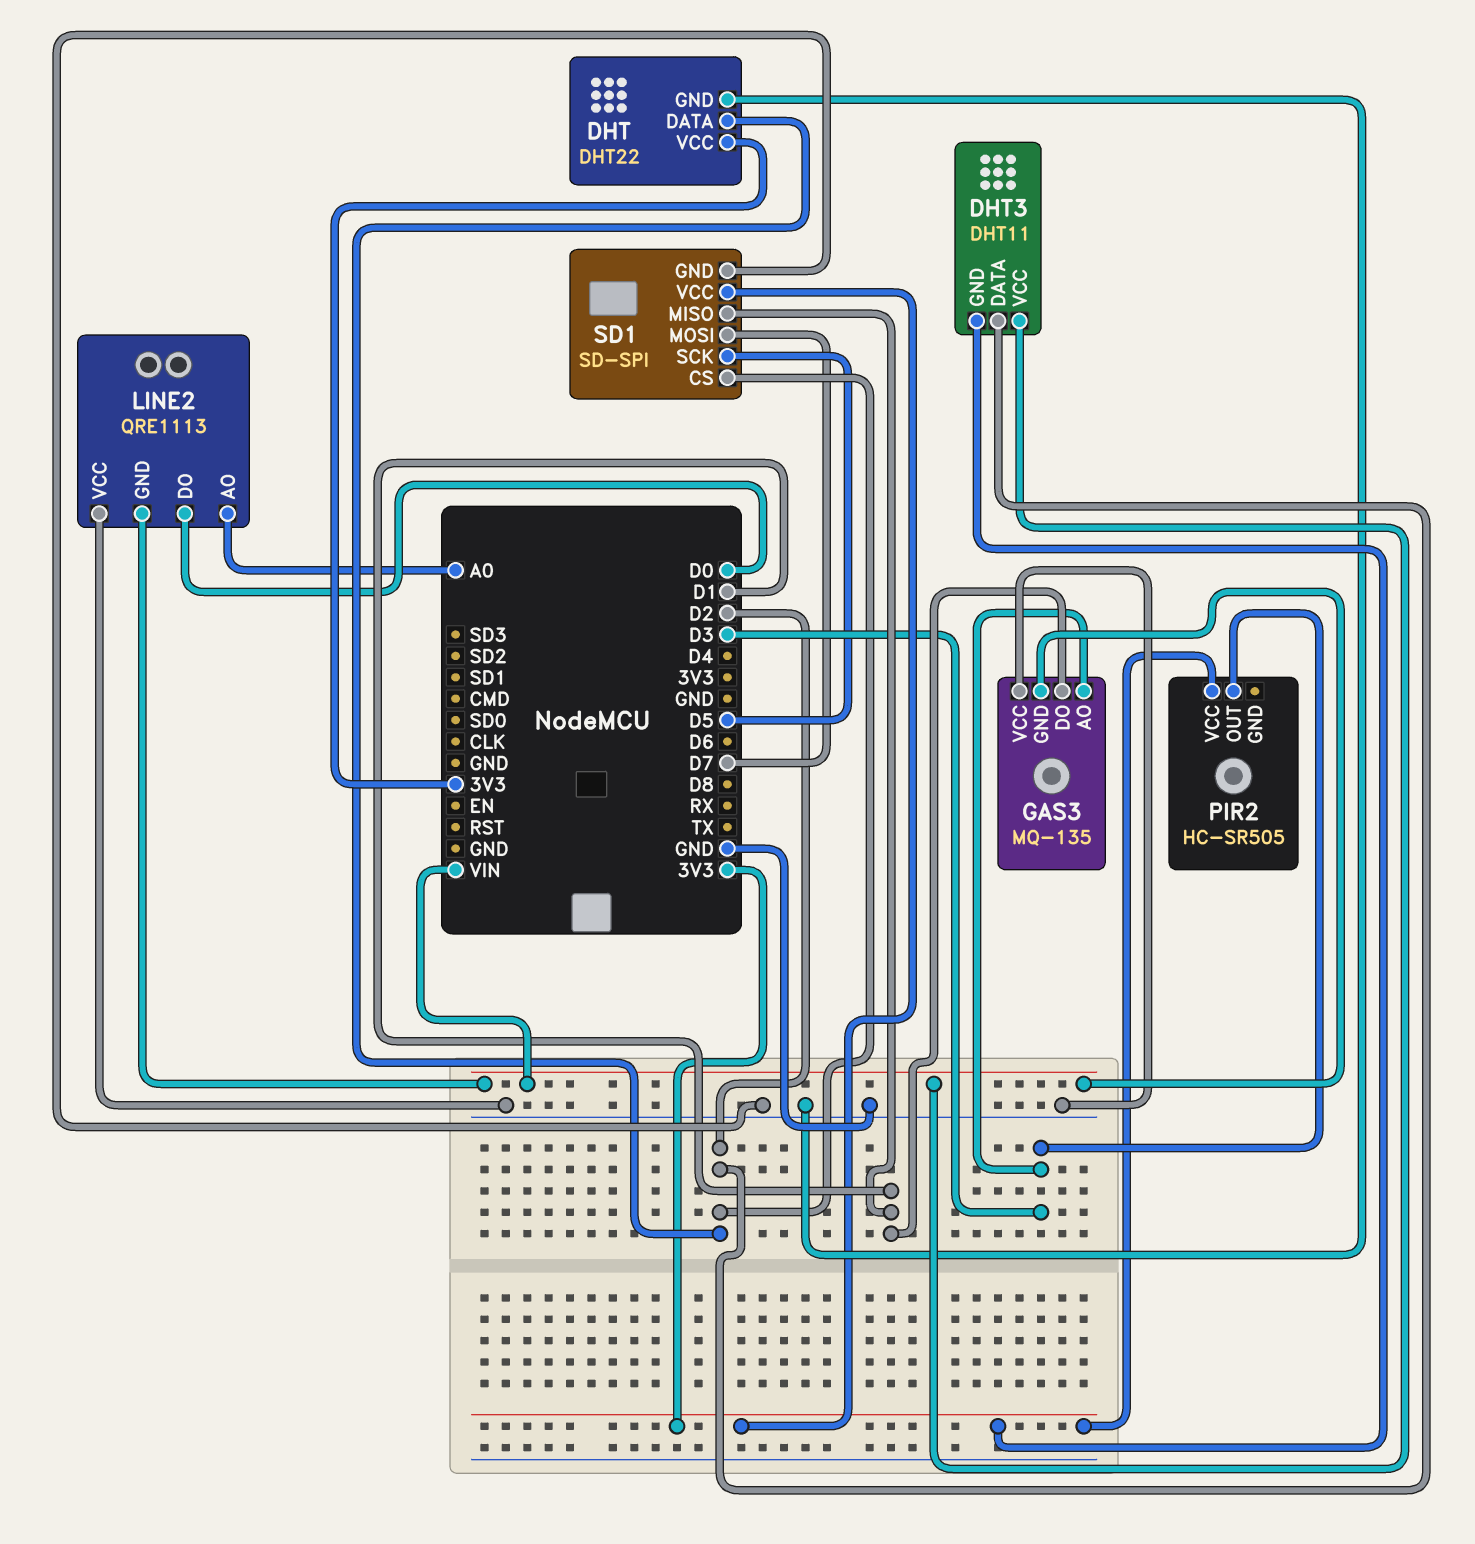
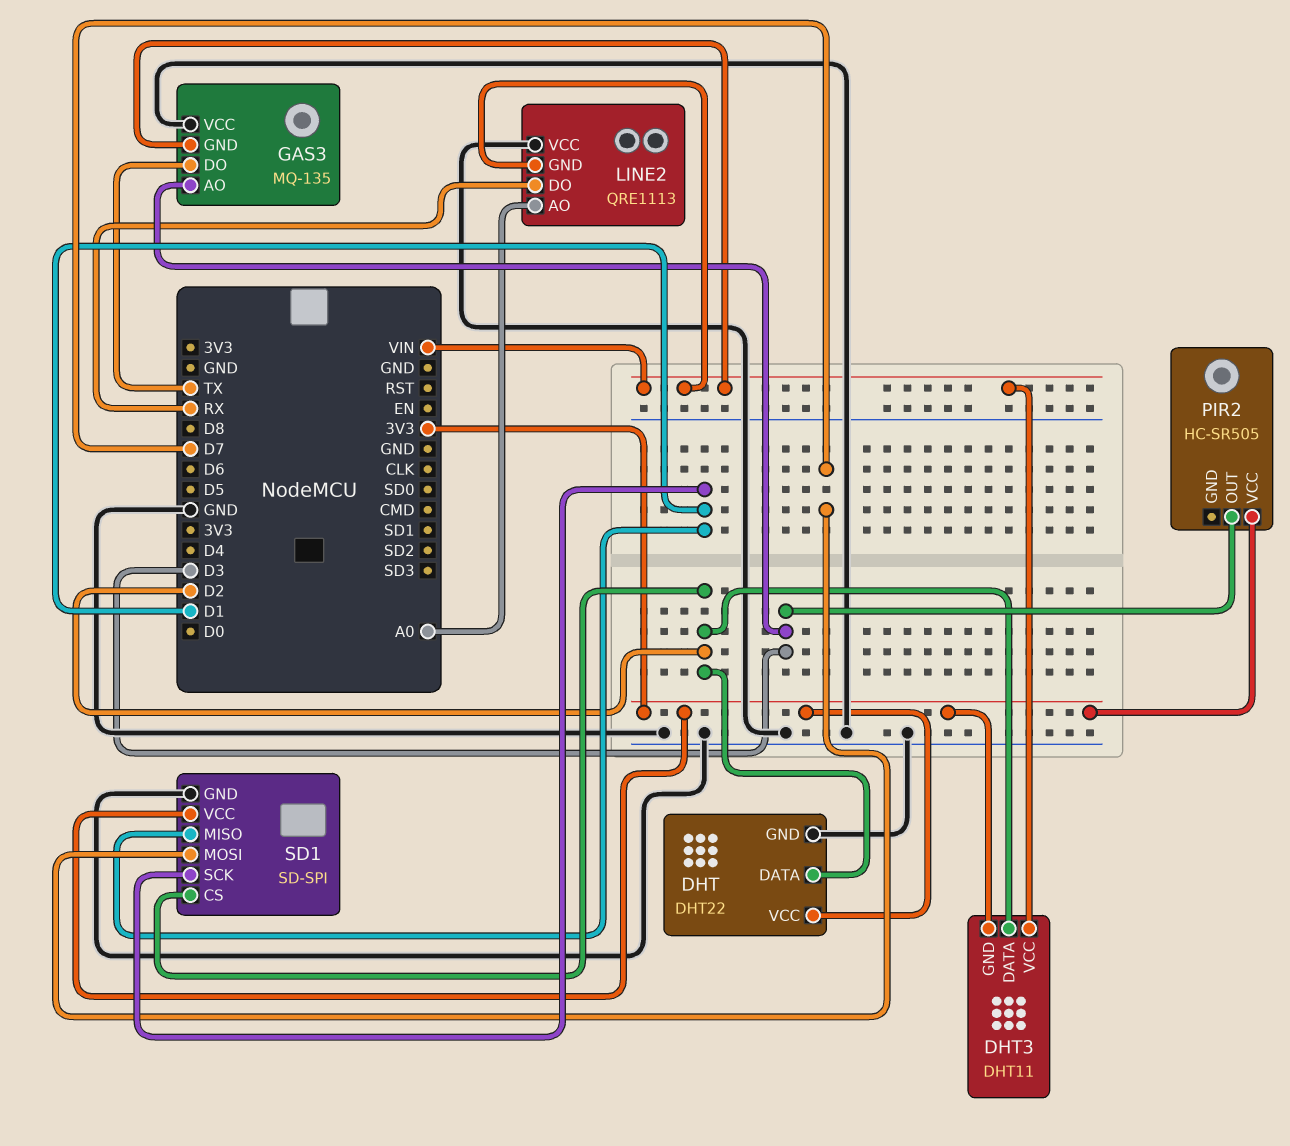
GAS3 pin DO: D1 -> TX
LINE2 pin DO: D0 -> RX
SD1 pin SCK: D5 -> D1

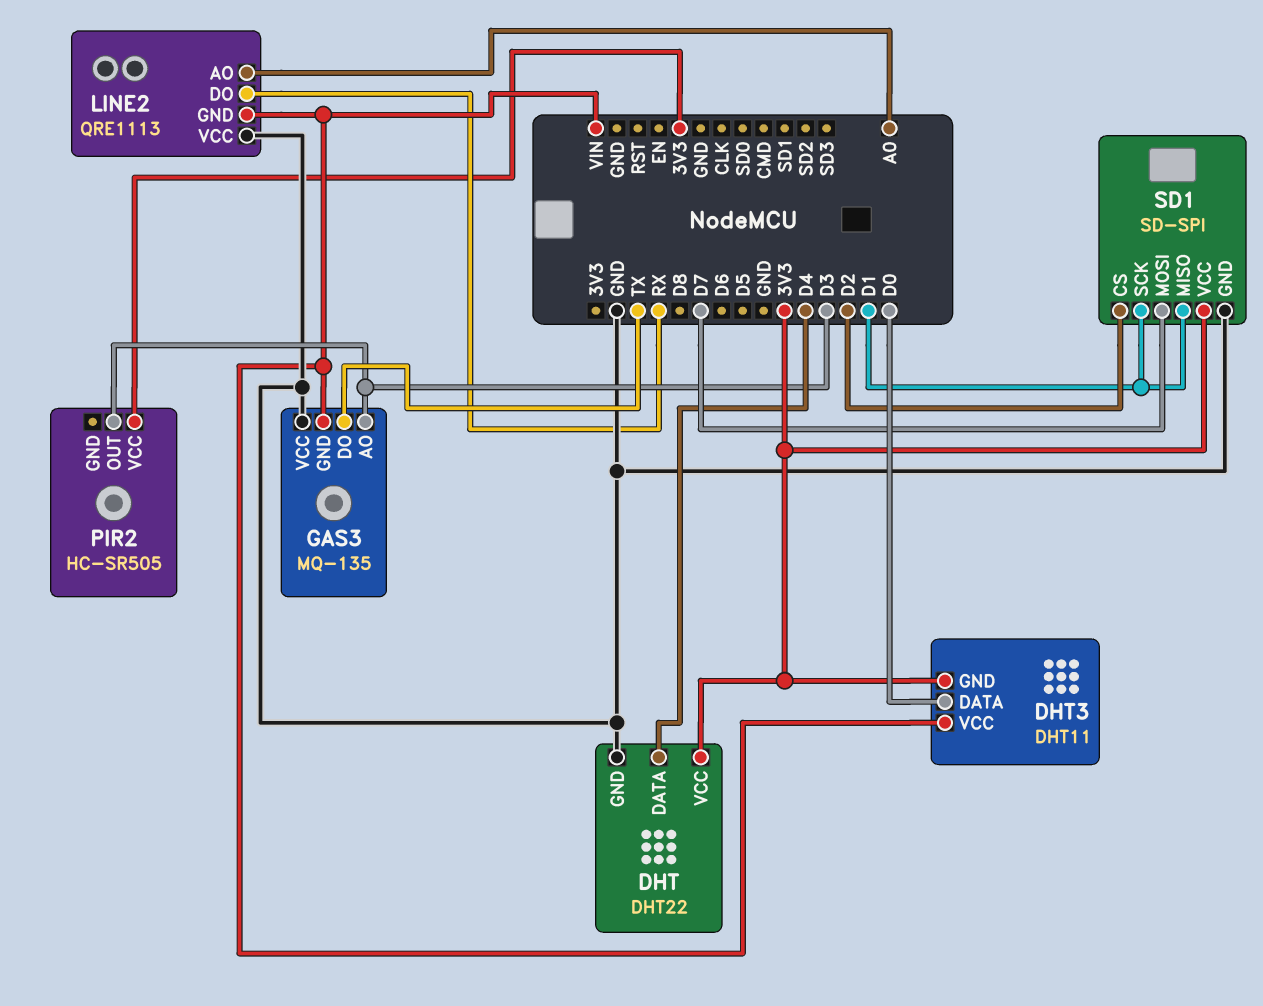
DHT pin DATA: D2 -> D4
DHT3 pin DATA: D2 -> D0

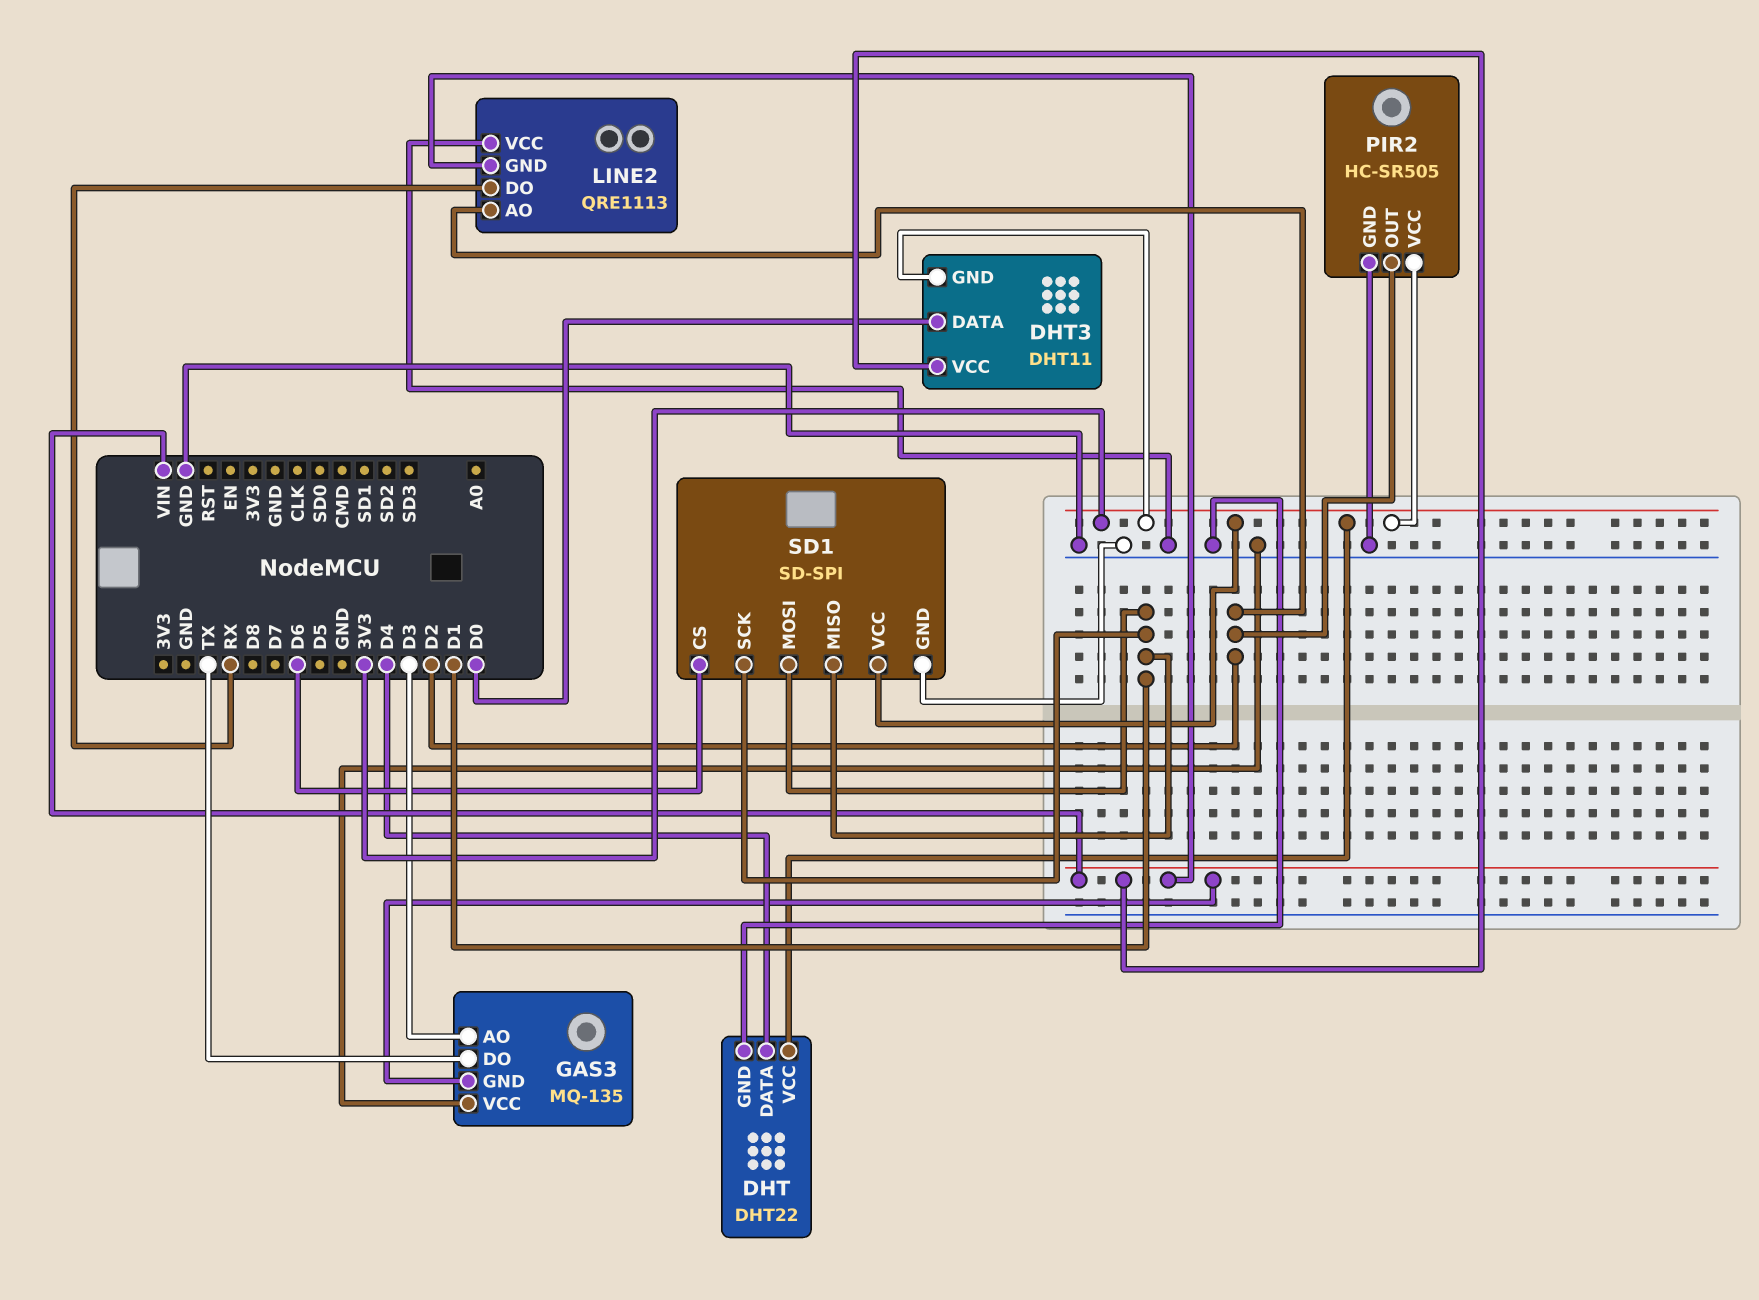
LINE2 pin AO: A0 -> D2
PIR2 pin GND: none -> GND
PIR2 pin OUT: D3 -> D2
SD1 pin CS: D2 -> D6
SD1 pin MOSI: D7 -> D1

